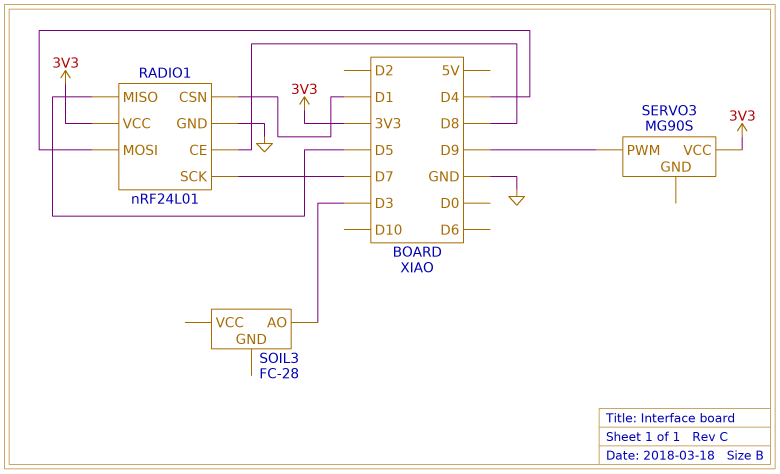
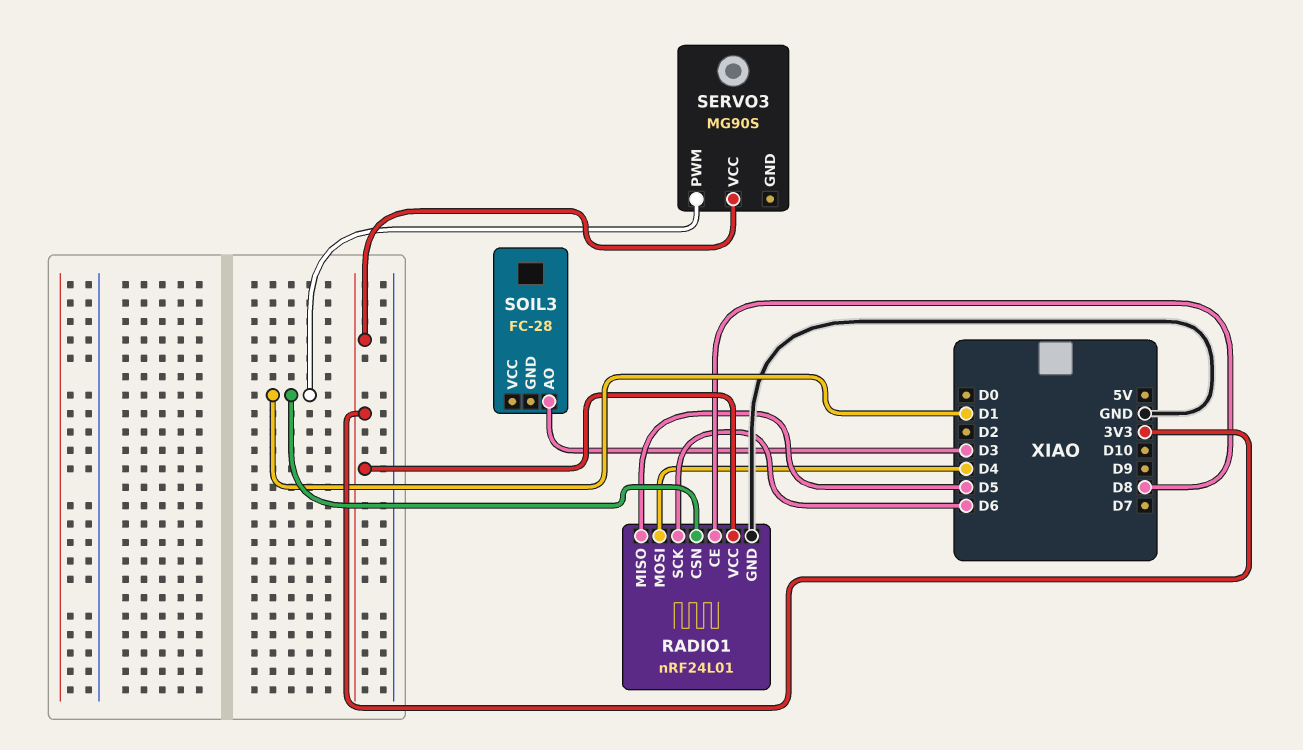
RADIO1 pin SCK: D7 -> D6
SERVO3 pin PWM: D9 -> D1

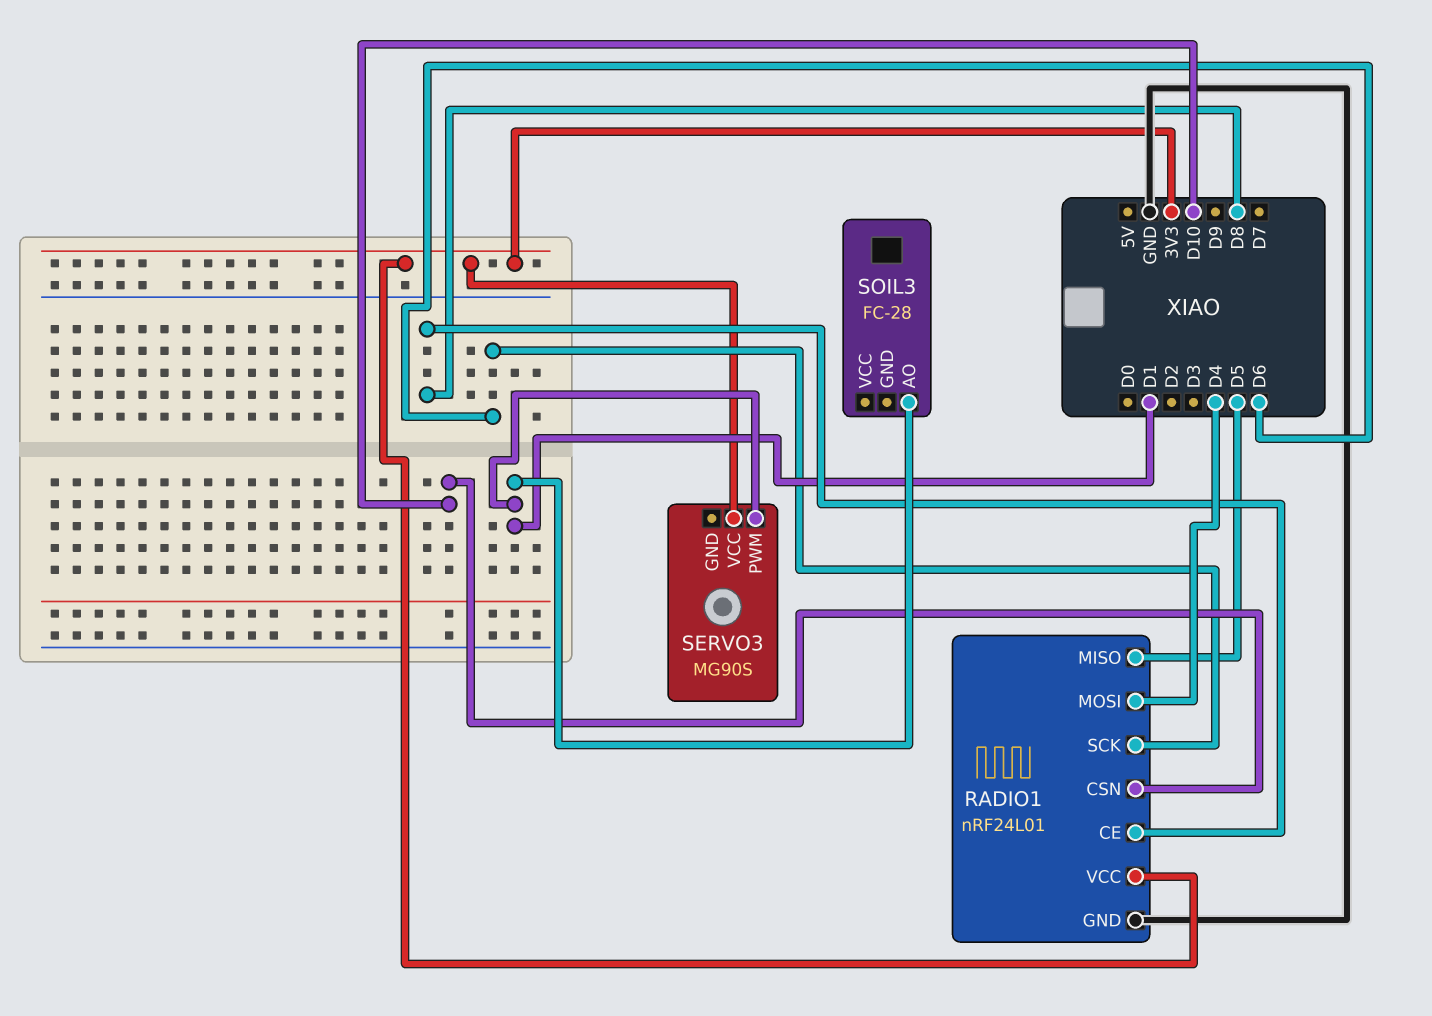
RADIO1 pin CSN: D1 -> D10
SOIL3 pin AO: D3 -> D1

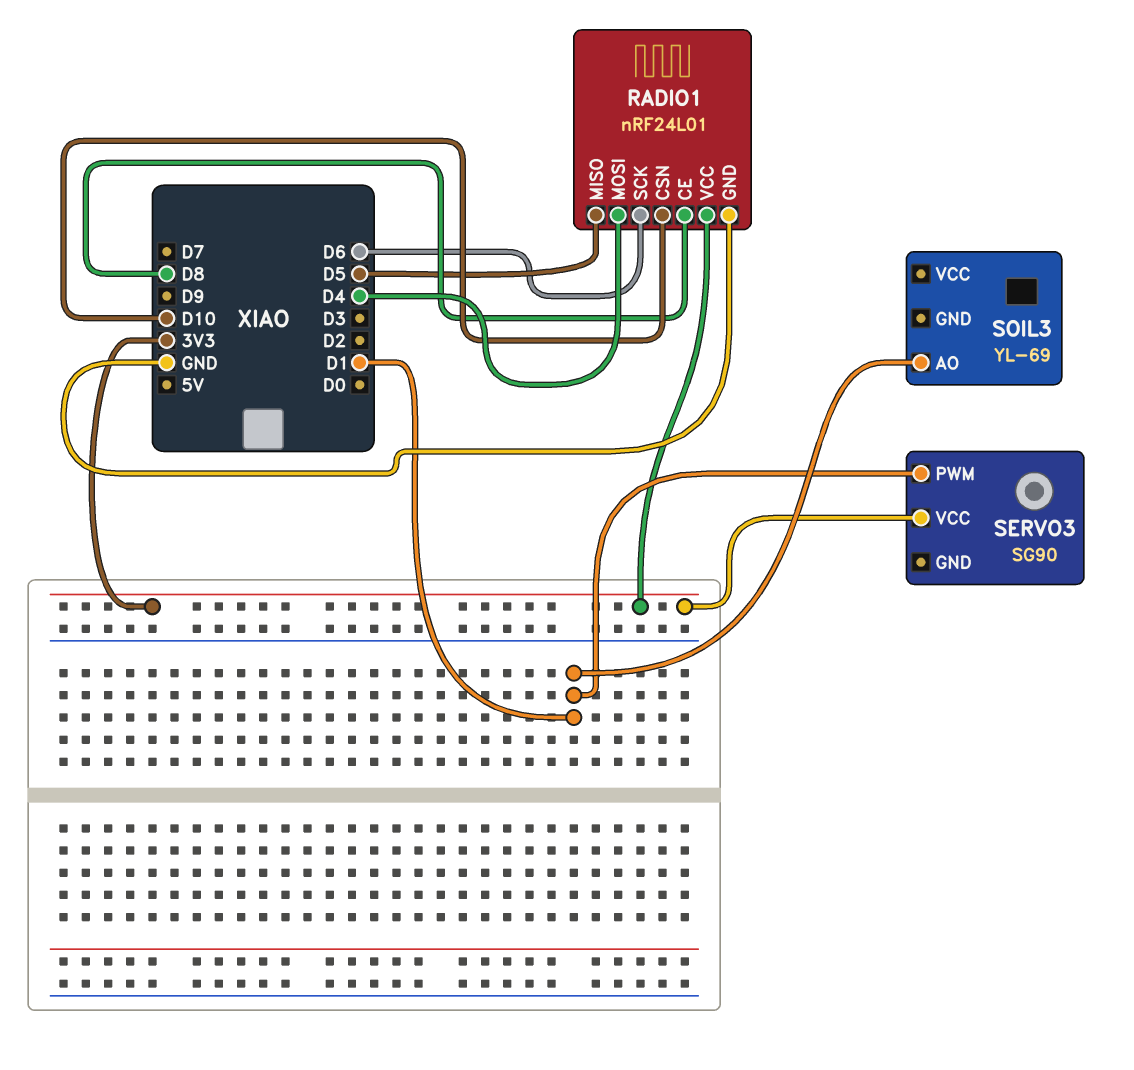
SERVO3: MG90S -> SG90
SOIL3: FC-28 -> YL-69

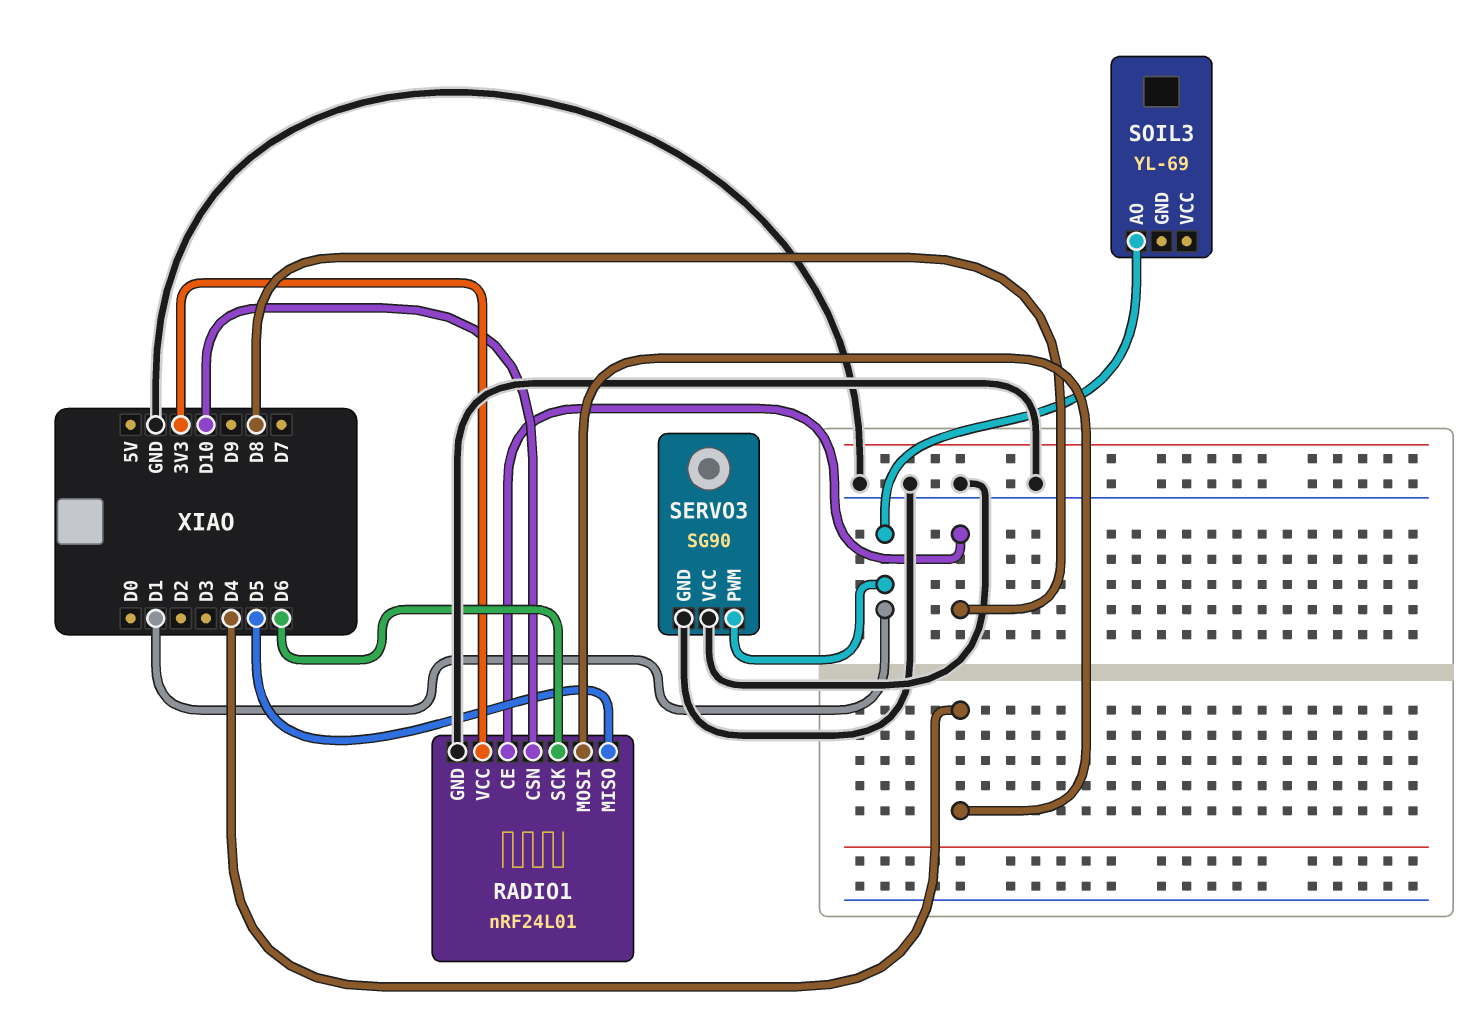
SERVO3 pin GND: none -> GND
SERVO3 pin VCC: 3V3 -> GND

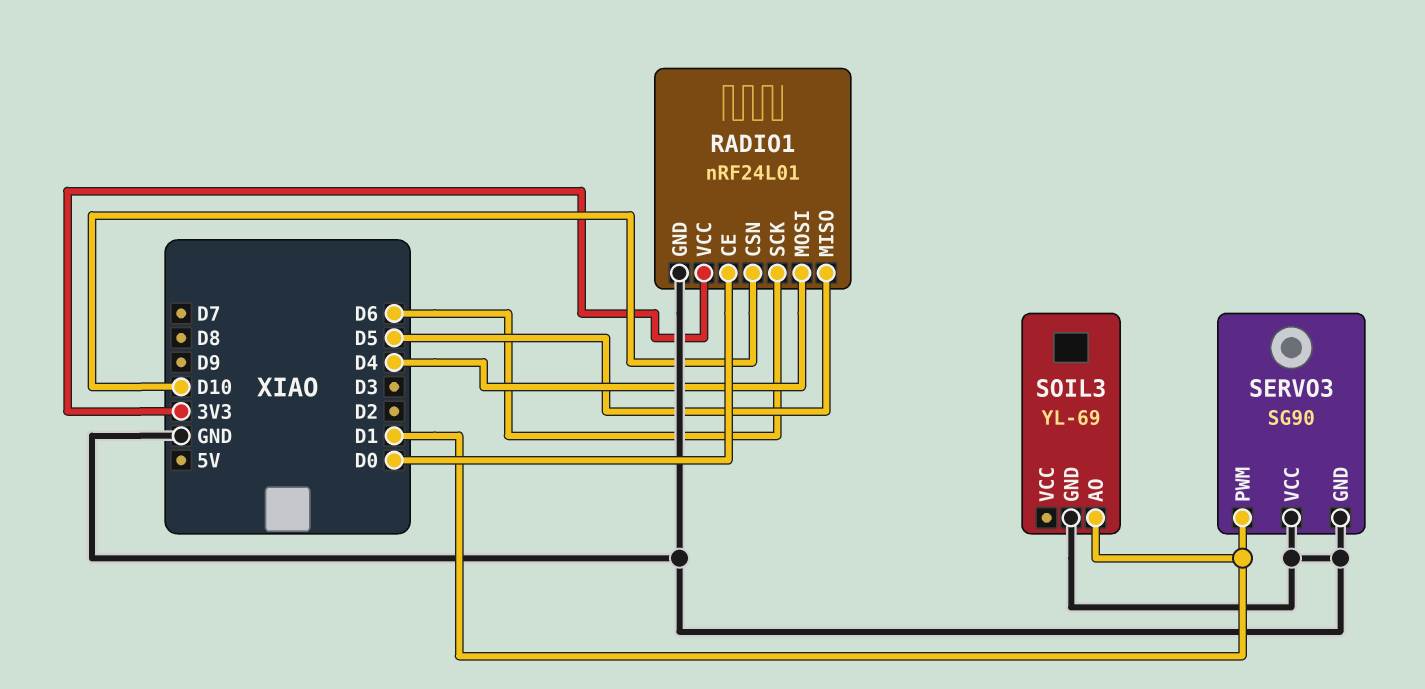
RADIO1 pin CE: D8 -> D0
SOIL3 pin GND: none -> GND

